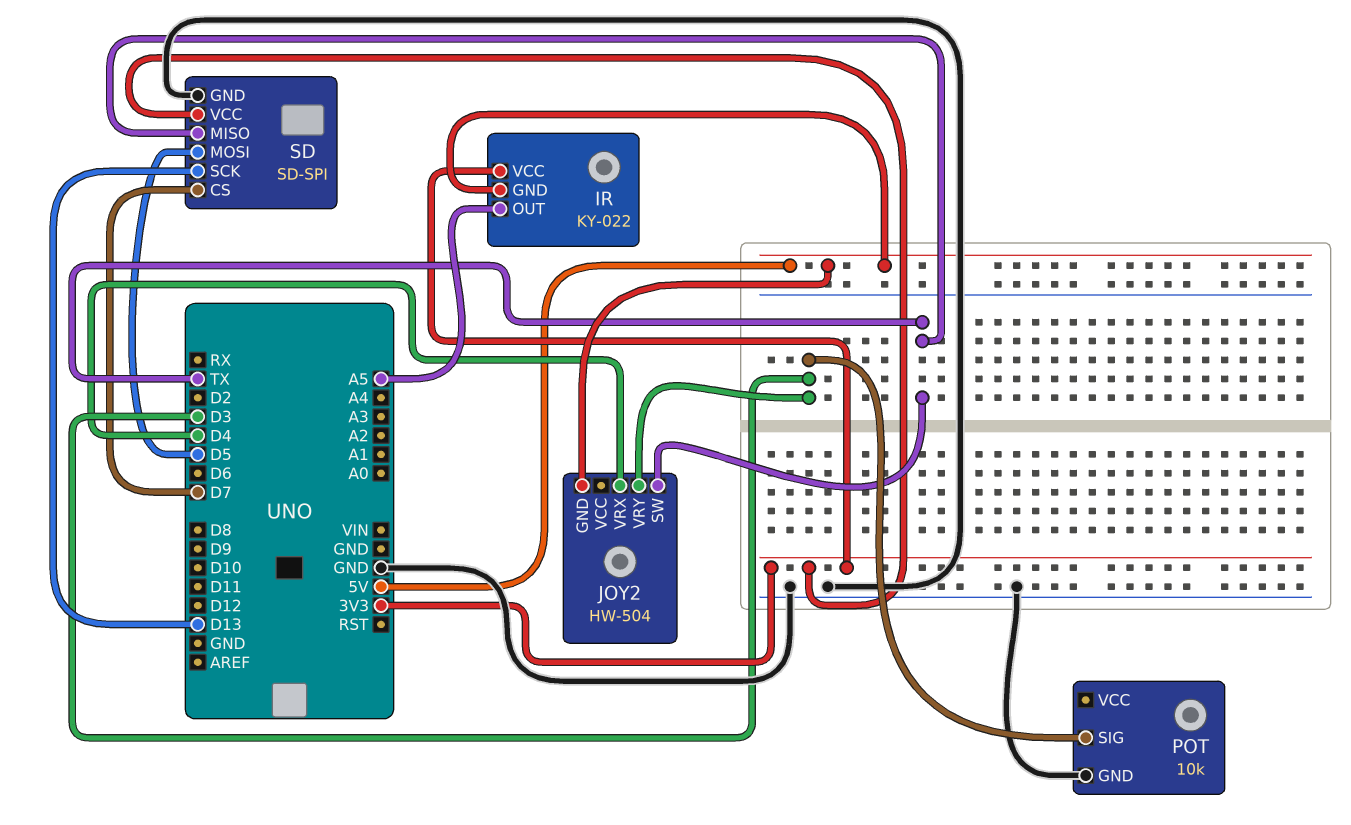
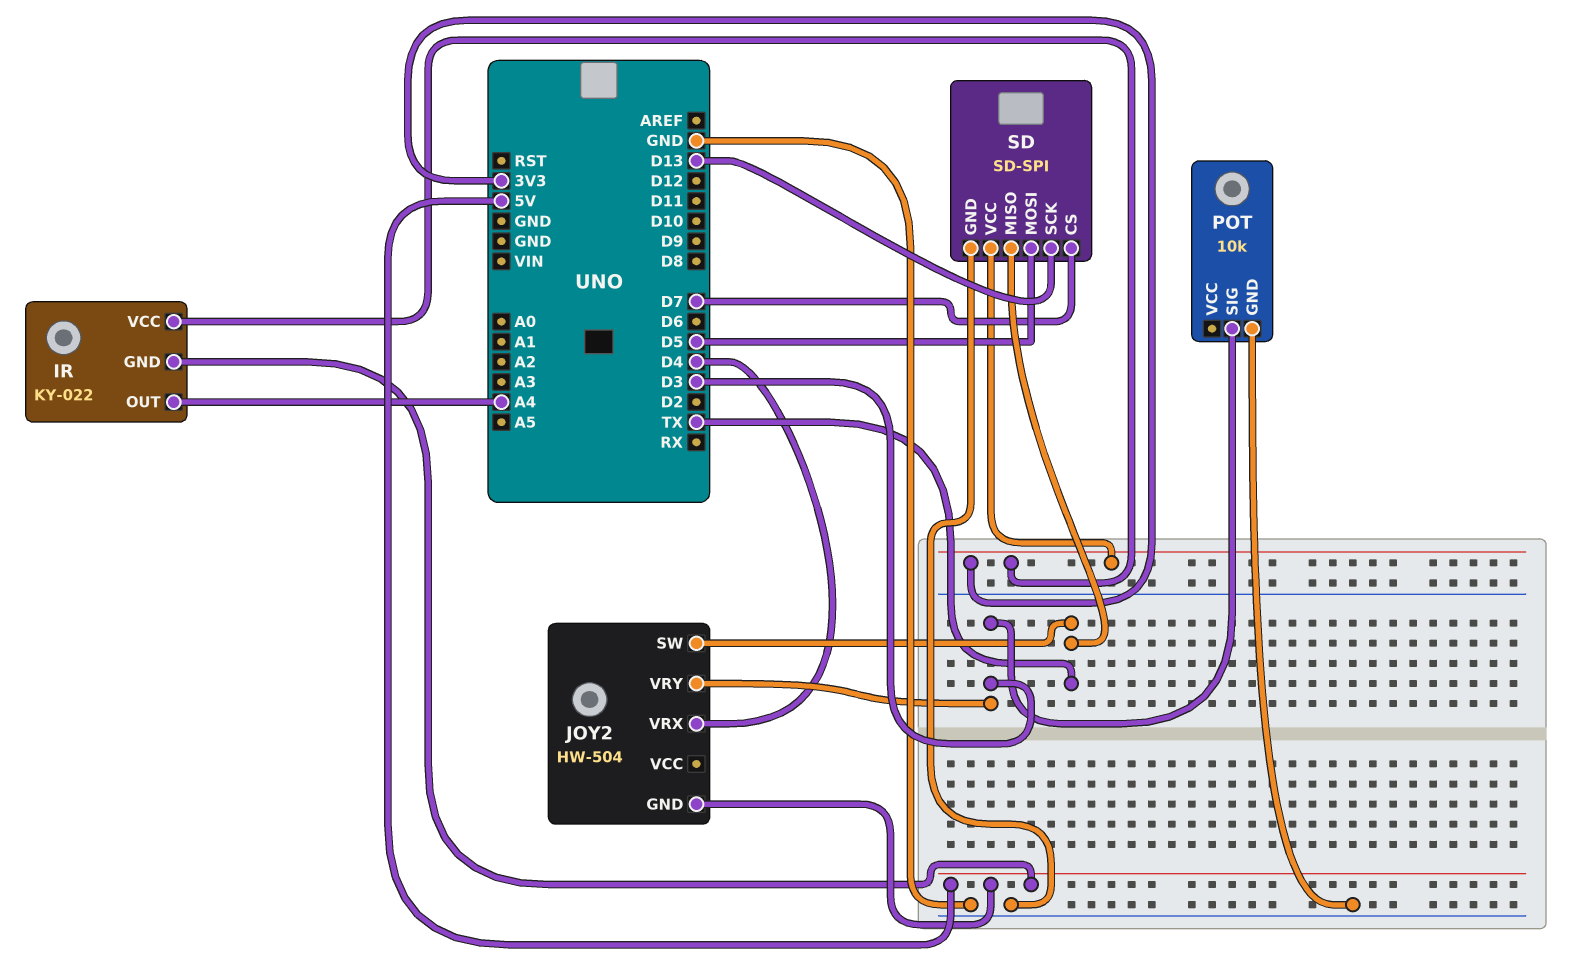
IR pin OUT: A5 -> A4

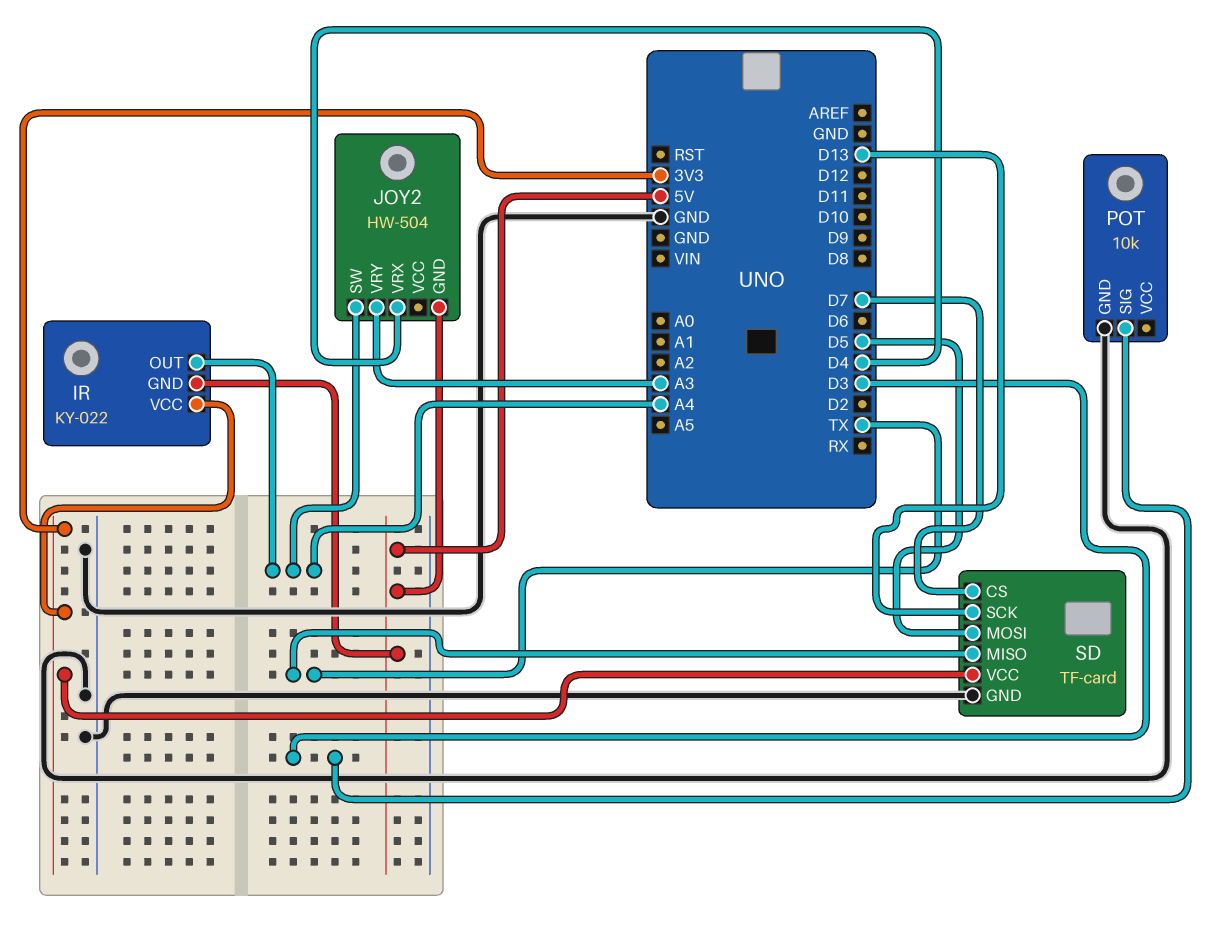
JOY2 pin SW: TX -> A4
JOY2 pin VRY: D3 -> A3
SD: SD-SPI -> TF-card

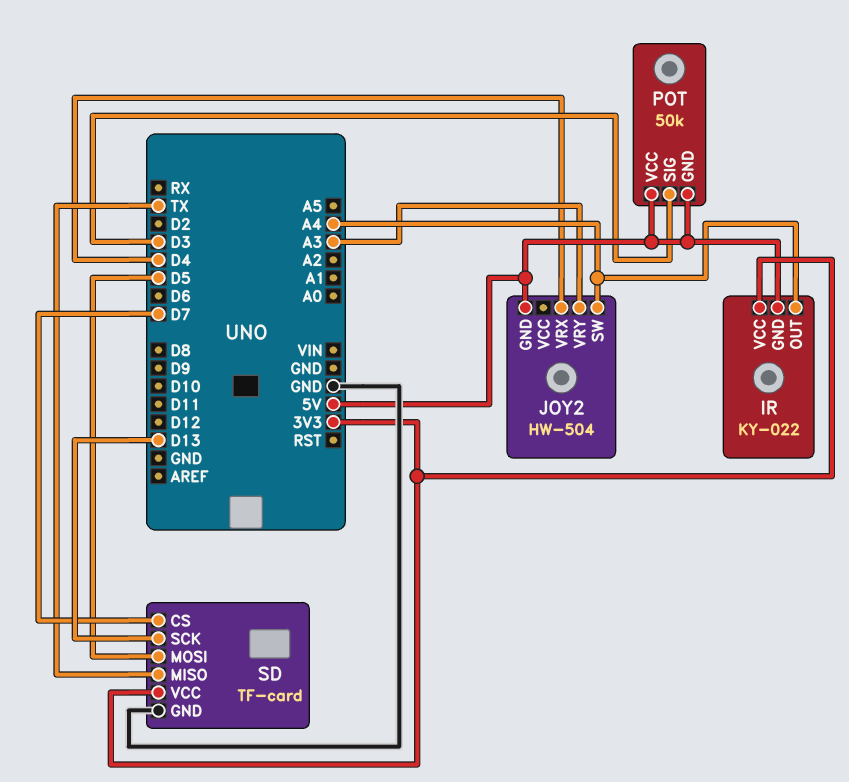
POT: 10k -> 50k
POT pin GND: GND -> 5V
POT pin VCC: none -> 5V

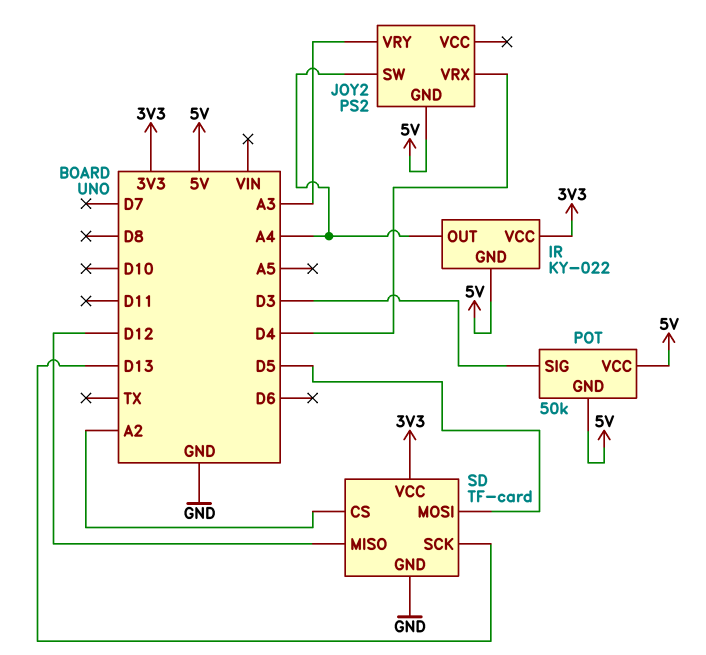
JOY2: HW-504 -> PS2
SD pin CS: D7 -> A2
SD pin MISO: TX -> D12

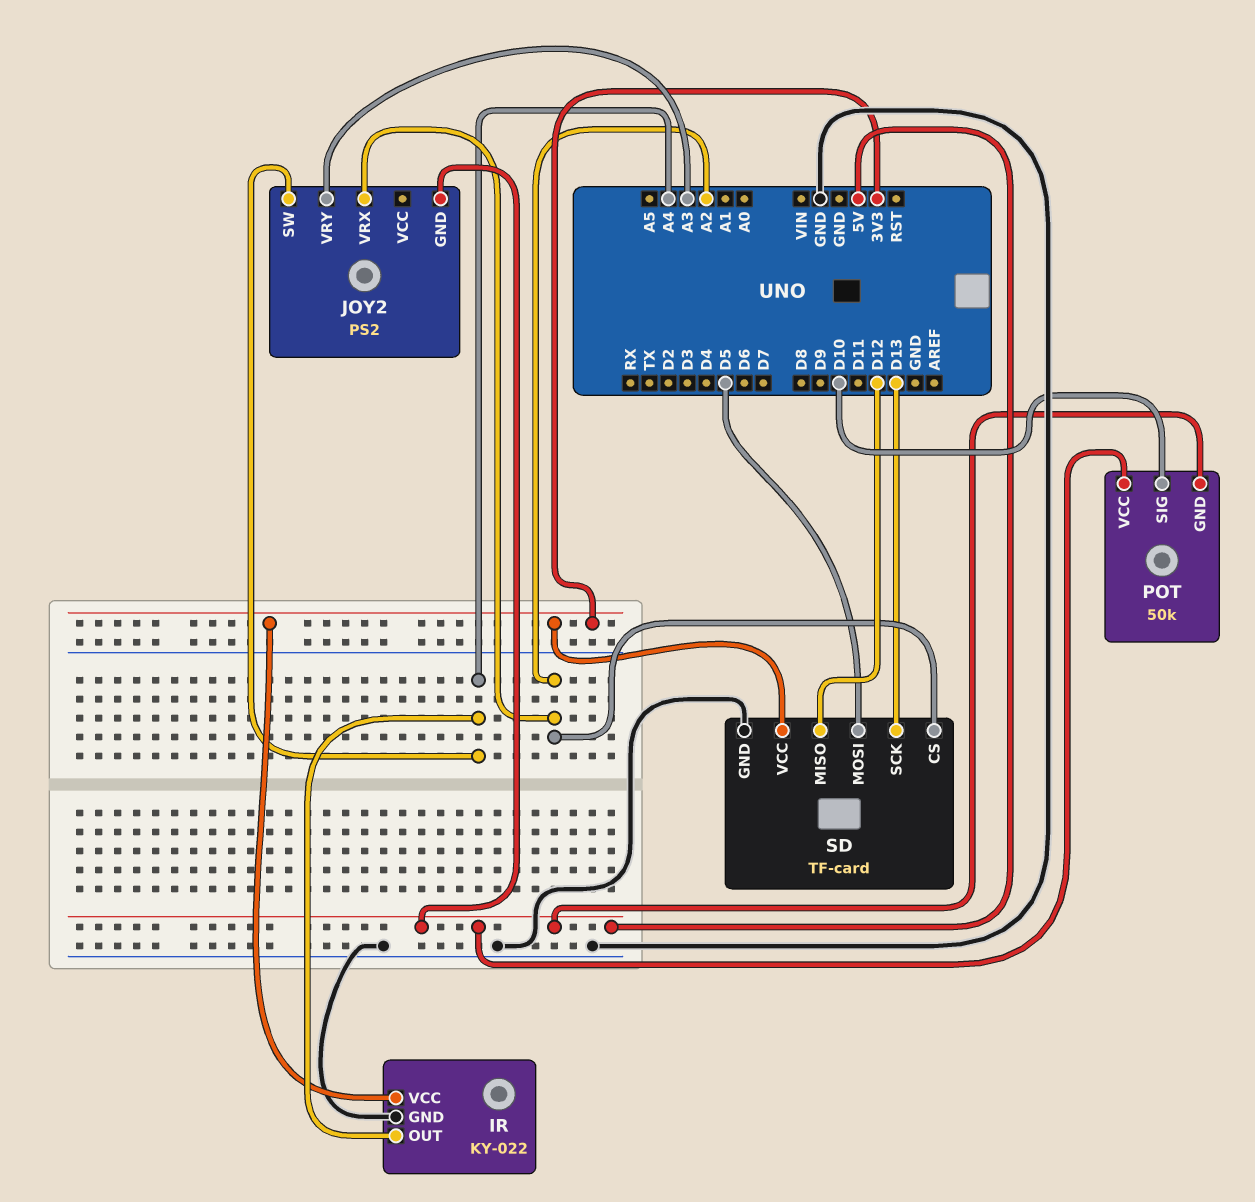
IR pin GND: 5V -> GND
JOY2 pin VRX: D4 -> A2
POT pin SIG: D3 -> D10

